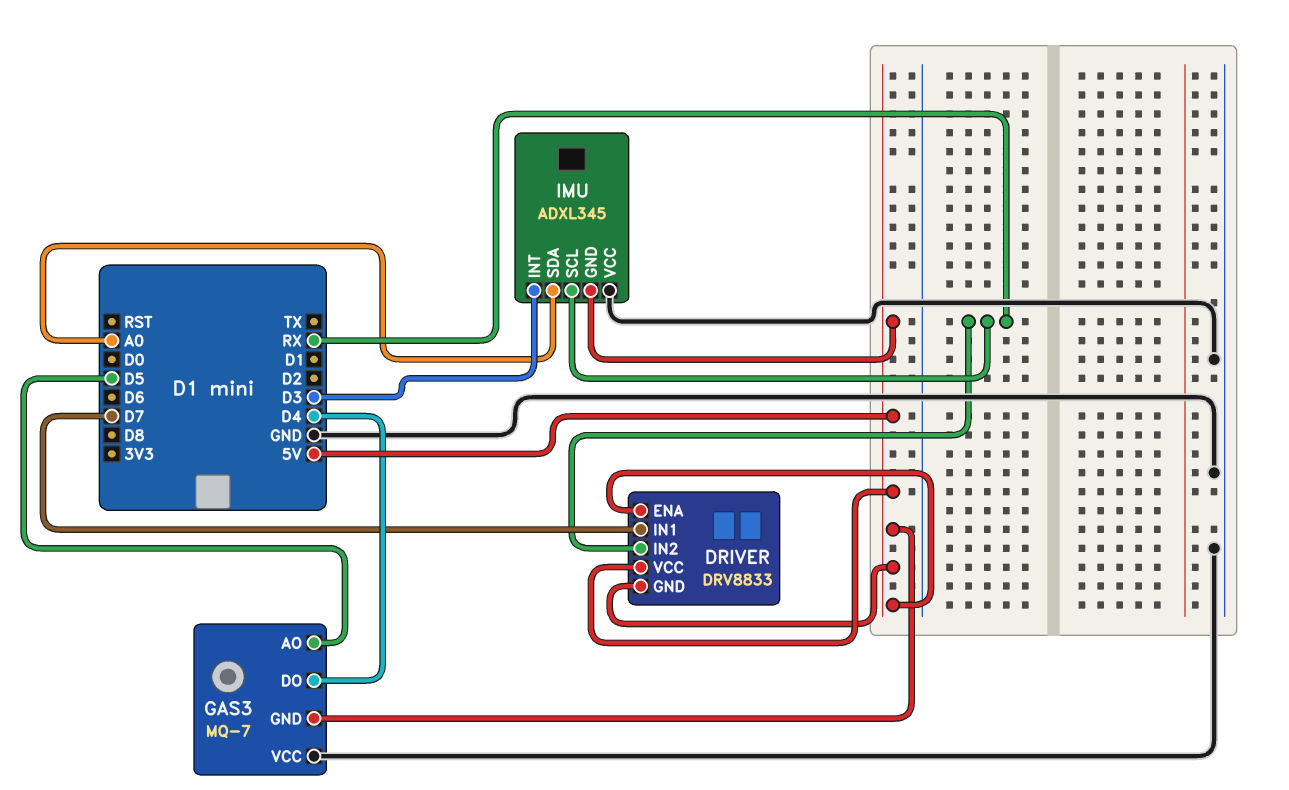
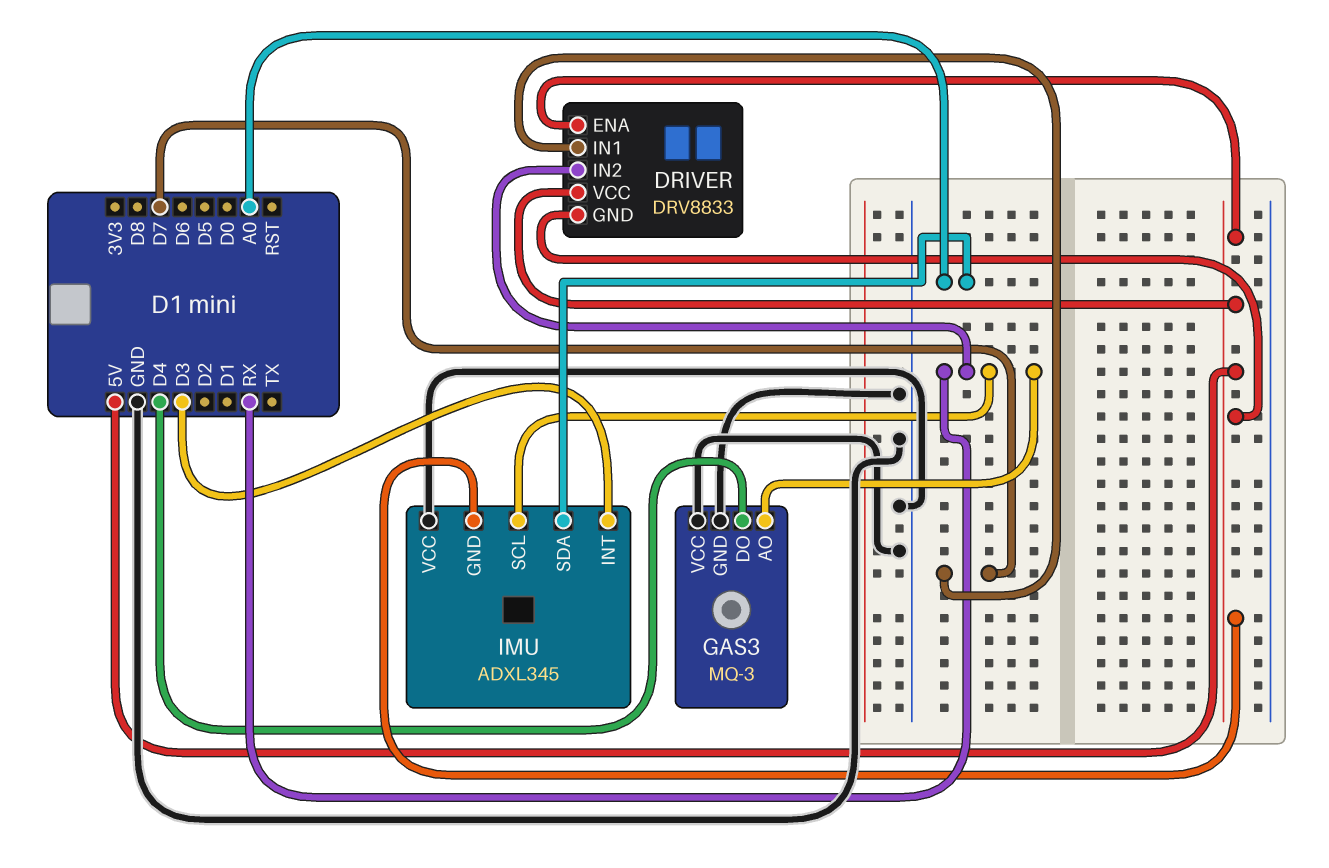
GAS3: MQ-7 -> MQ-3
GAS3 pin AO: D5 -> RX
GAS3 pin GND: 5V -> GND

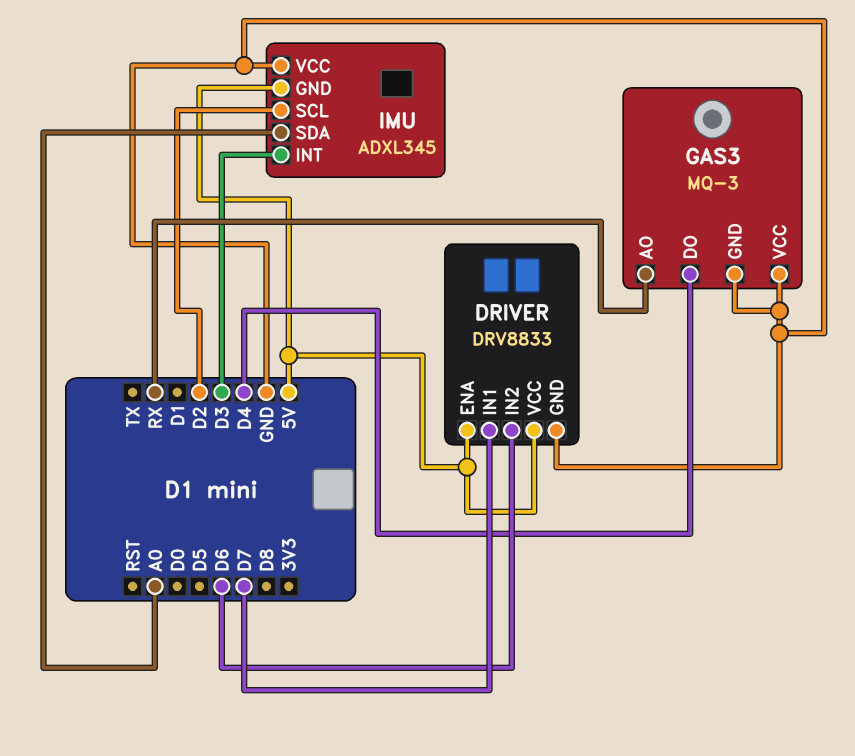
DRIVER pin GND: 5V -> GND
DRIVER pin IN2: RX -> D6
IMU pin SCL: RX -> D2

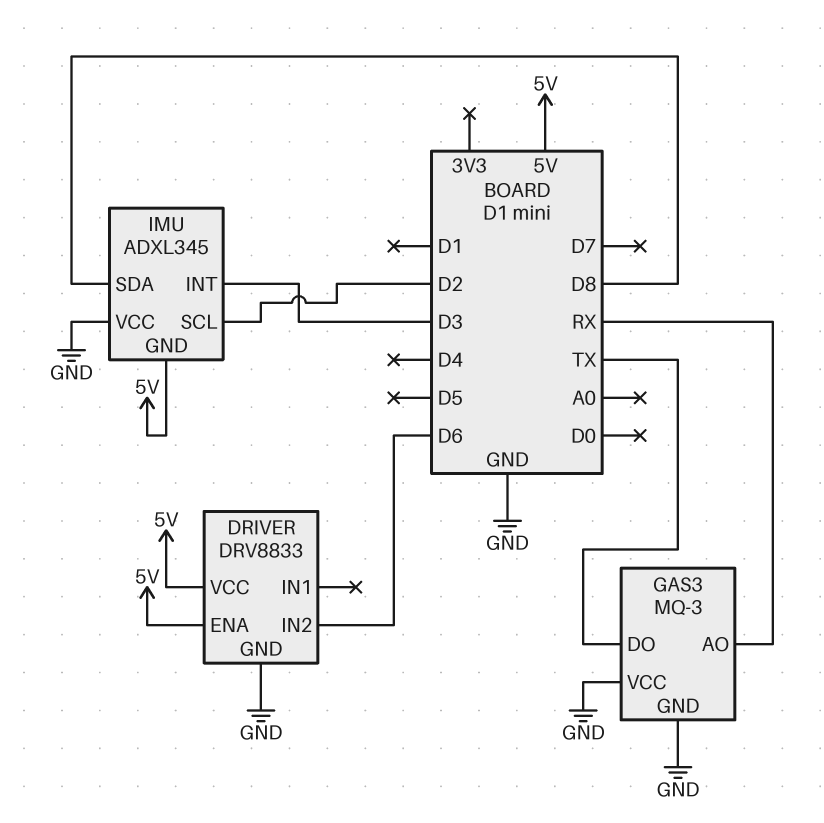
DRIVER pin IN1: D7 -> none
GAS3 pin DO: D4 -> TX
IMU pin SDA: A0 -> D8

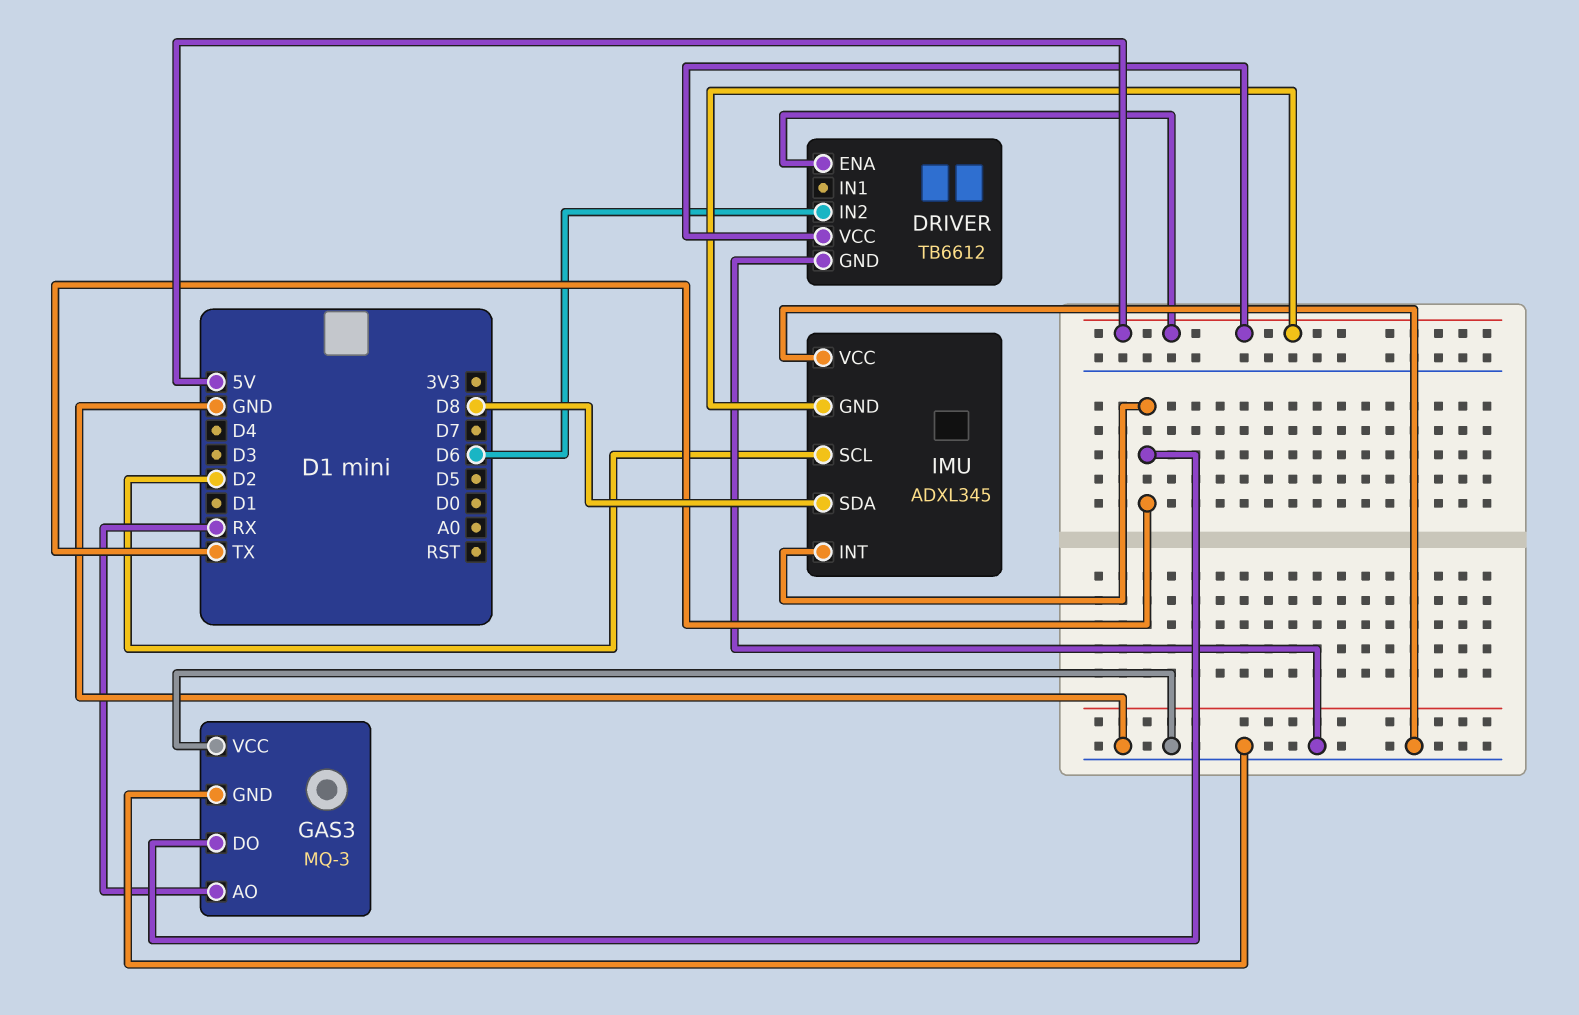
DRIVER: DRV8833 -> TB6612
IMU pin INT: D3 -> TX

